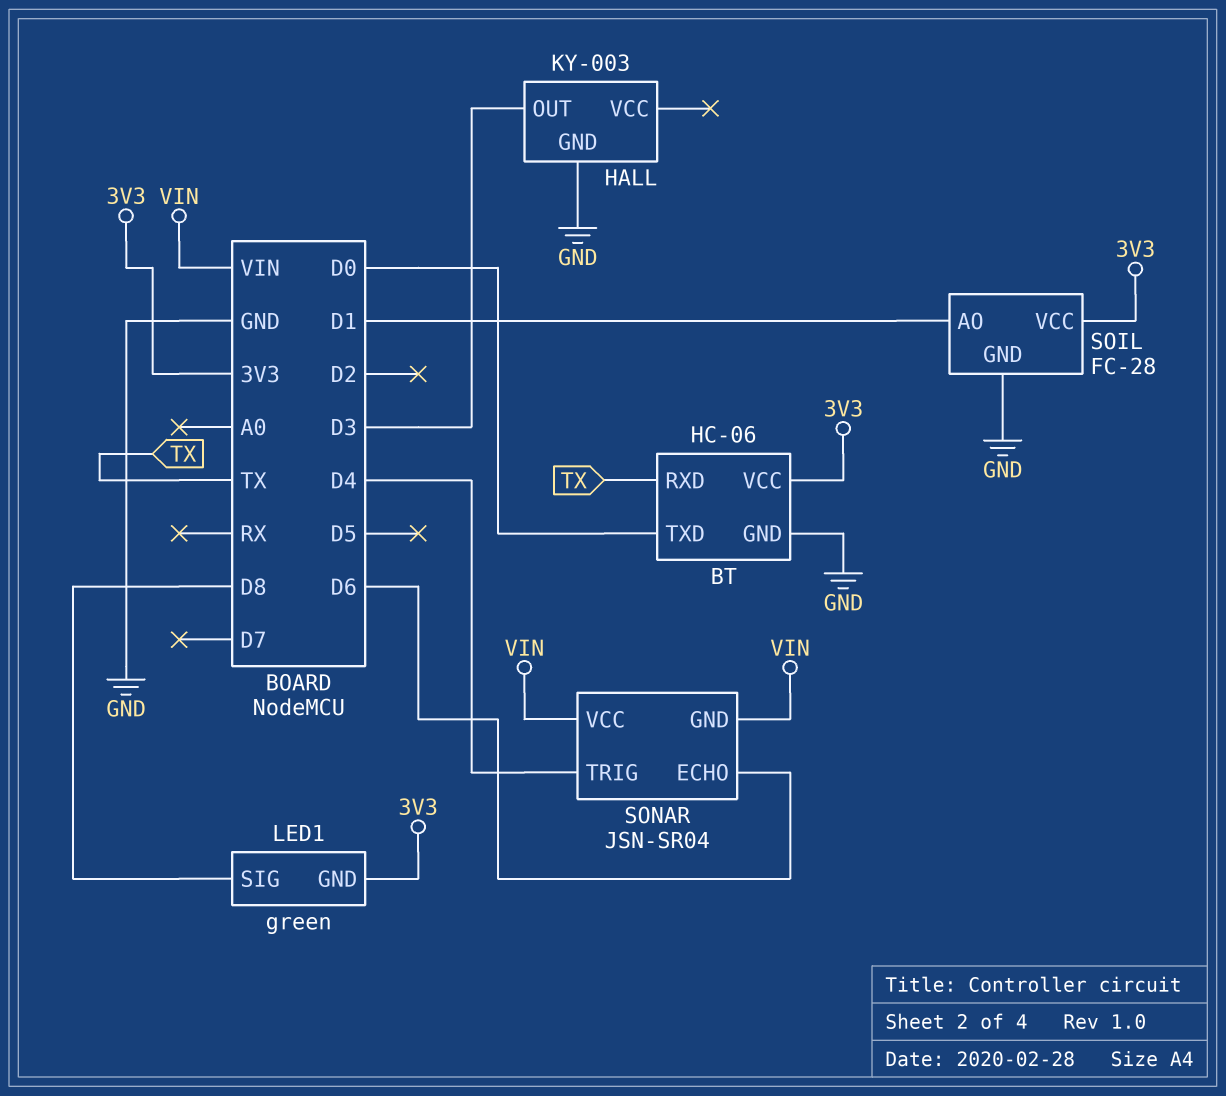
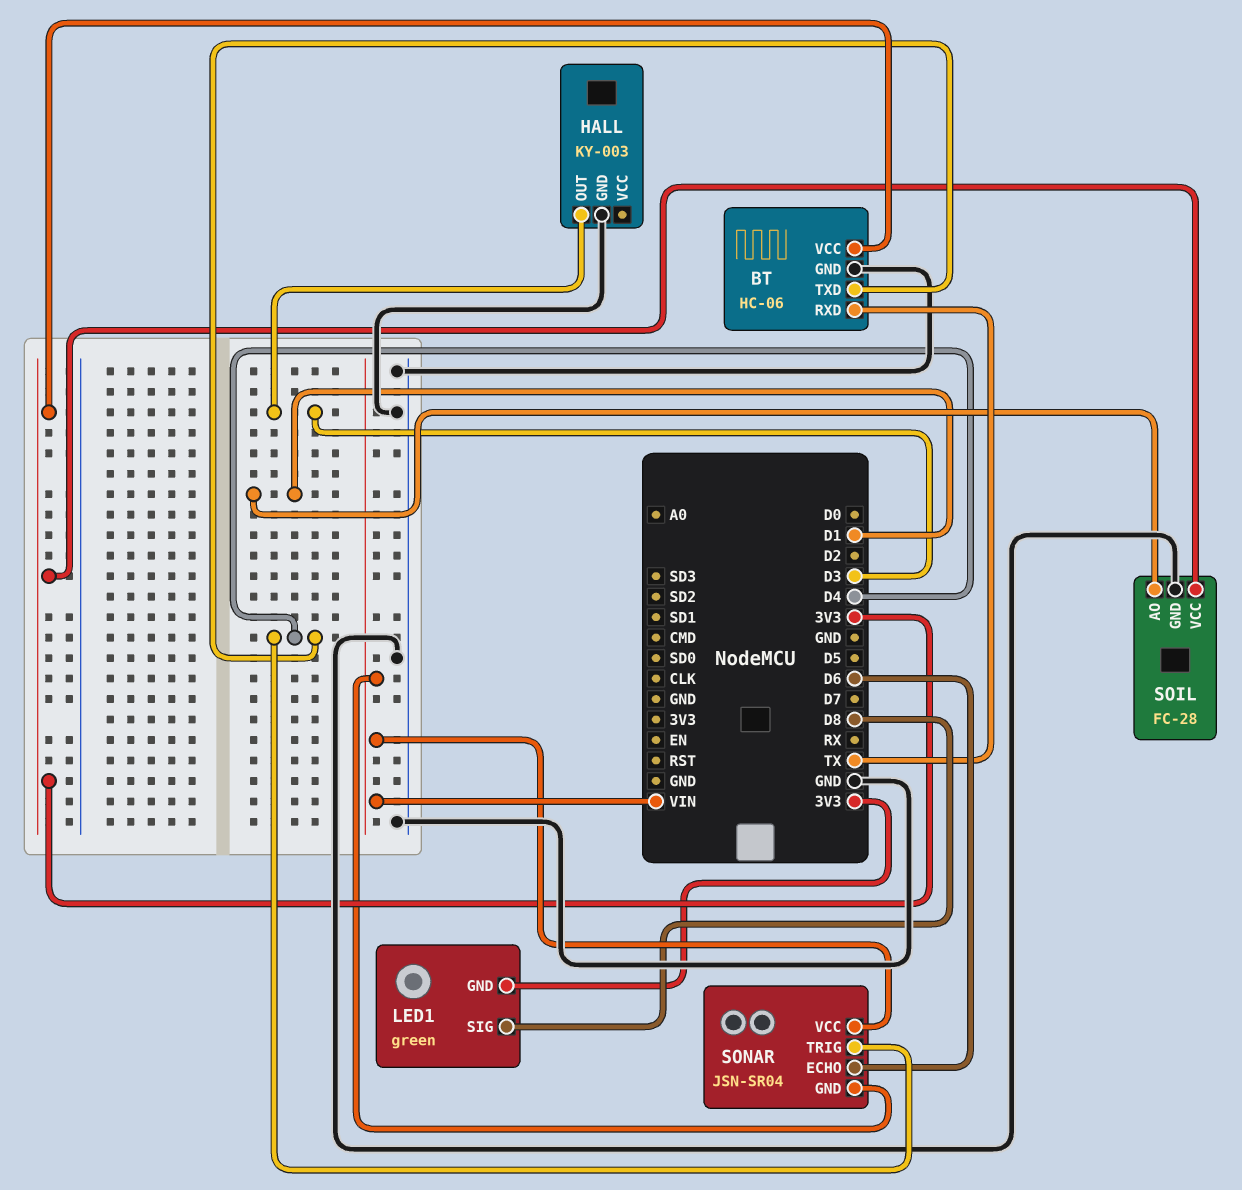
BT pin TXD: D0 -> D4

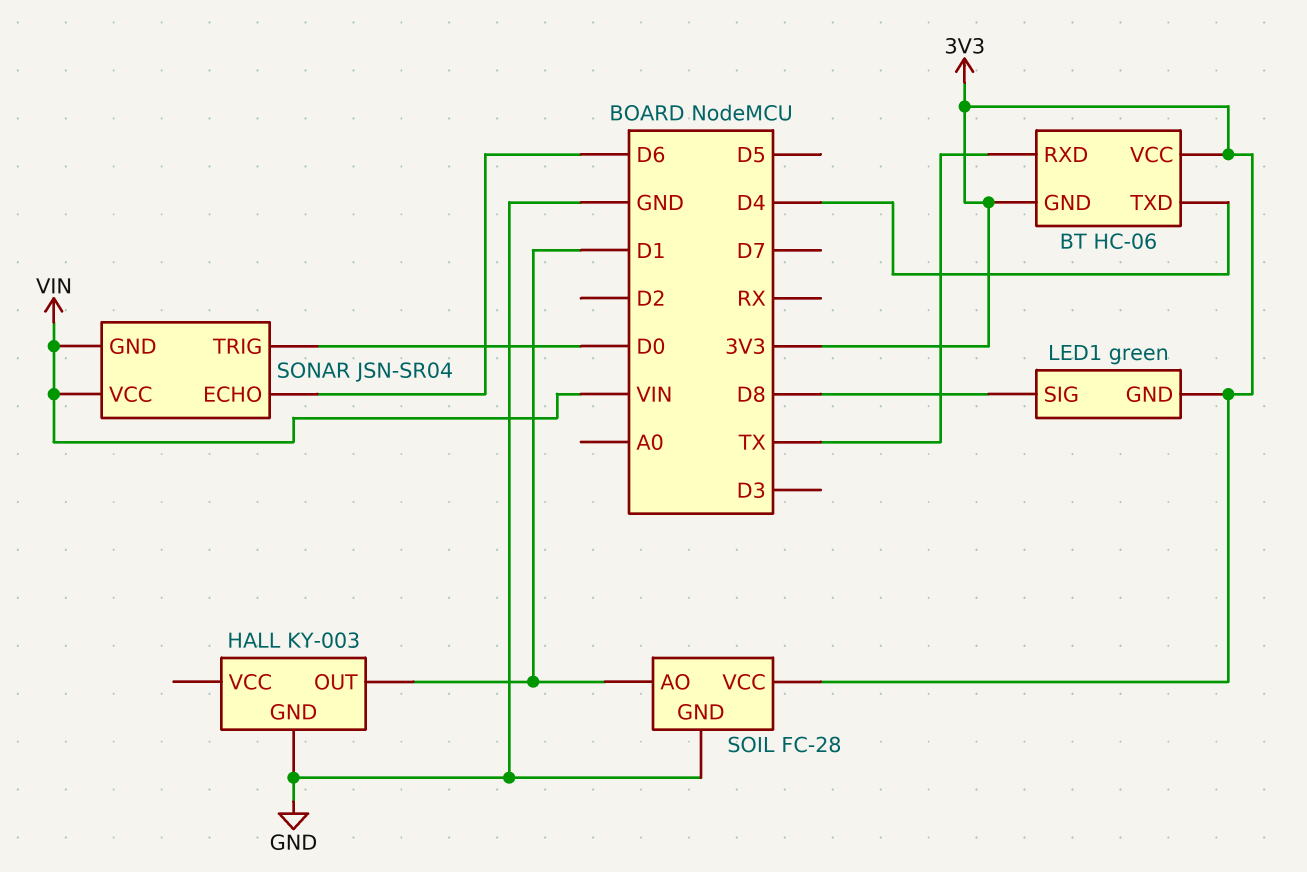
BT pin GND: GND -> 3V3
HALL pin OUT: D3 -> D1
SONAR pin TRIG: D4 -> D0

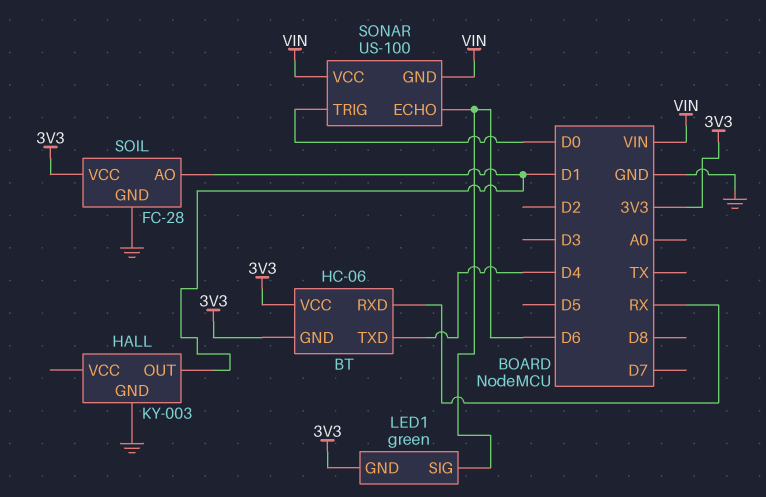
BT pin RXD: TX -> RX
LED1 pin SIG: D8 -> D6
SONAR: JSN-SR04 -> US-100

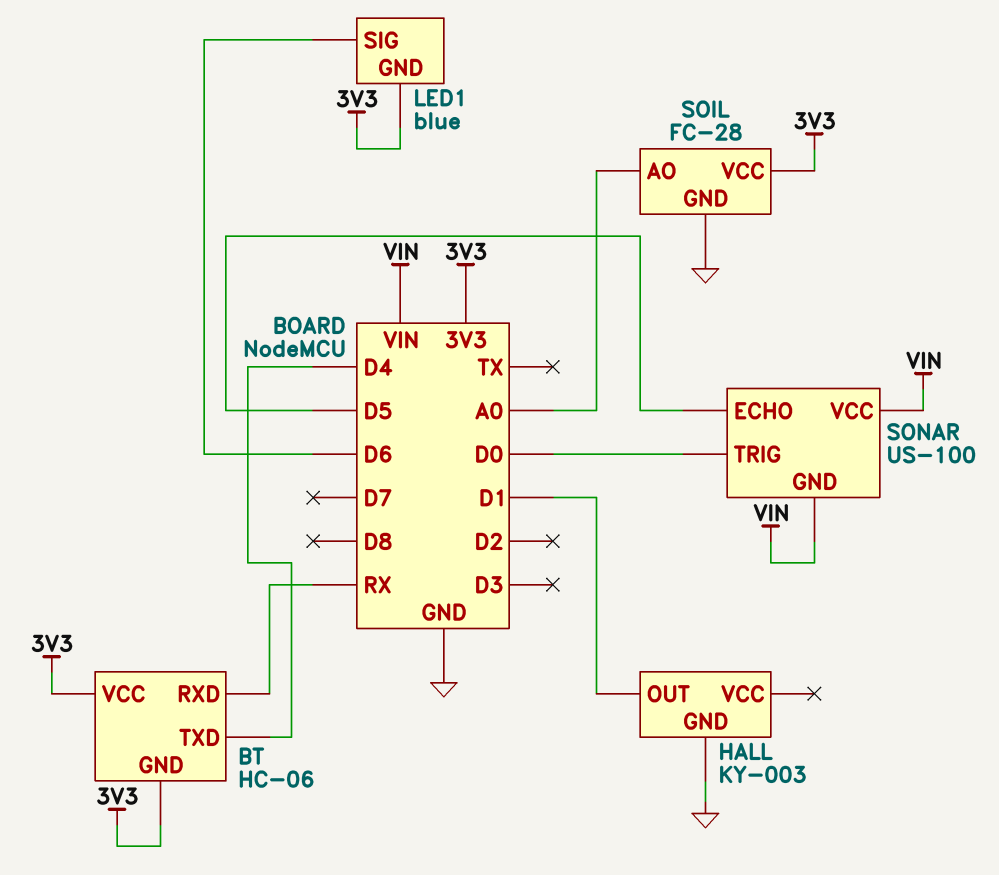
LED1: green -> blue
SOIL pin AO: D1 -> A0
SONAR pin ECHO: D6 -> D5

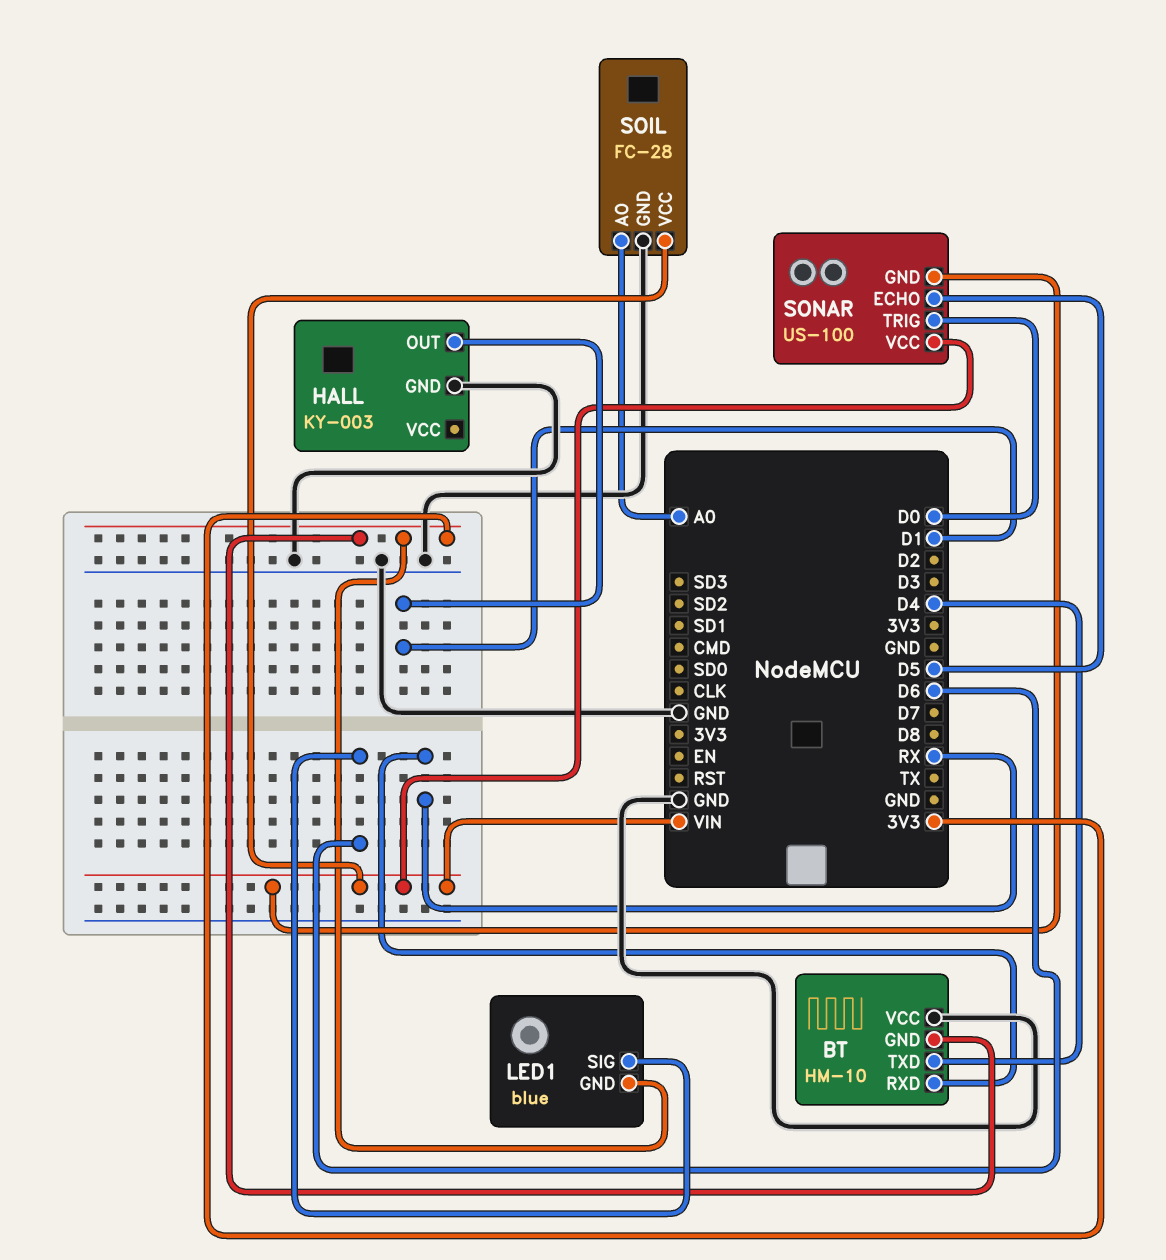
BT: HC-06 -> HM-10
BT pin VCC: 3V3 -> GND
SOIL pin VCC: 3V3 -> VIN

